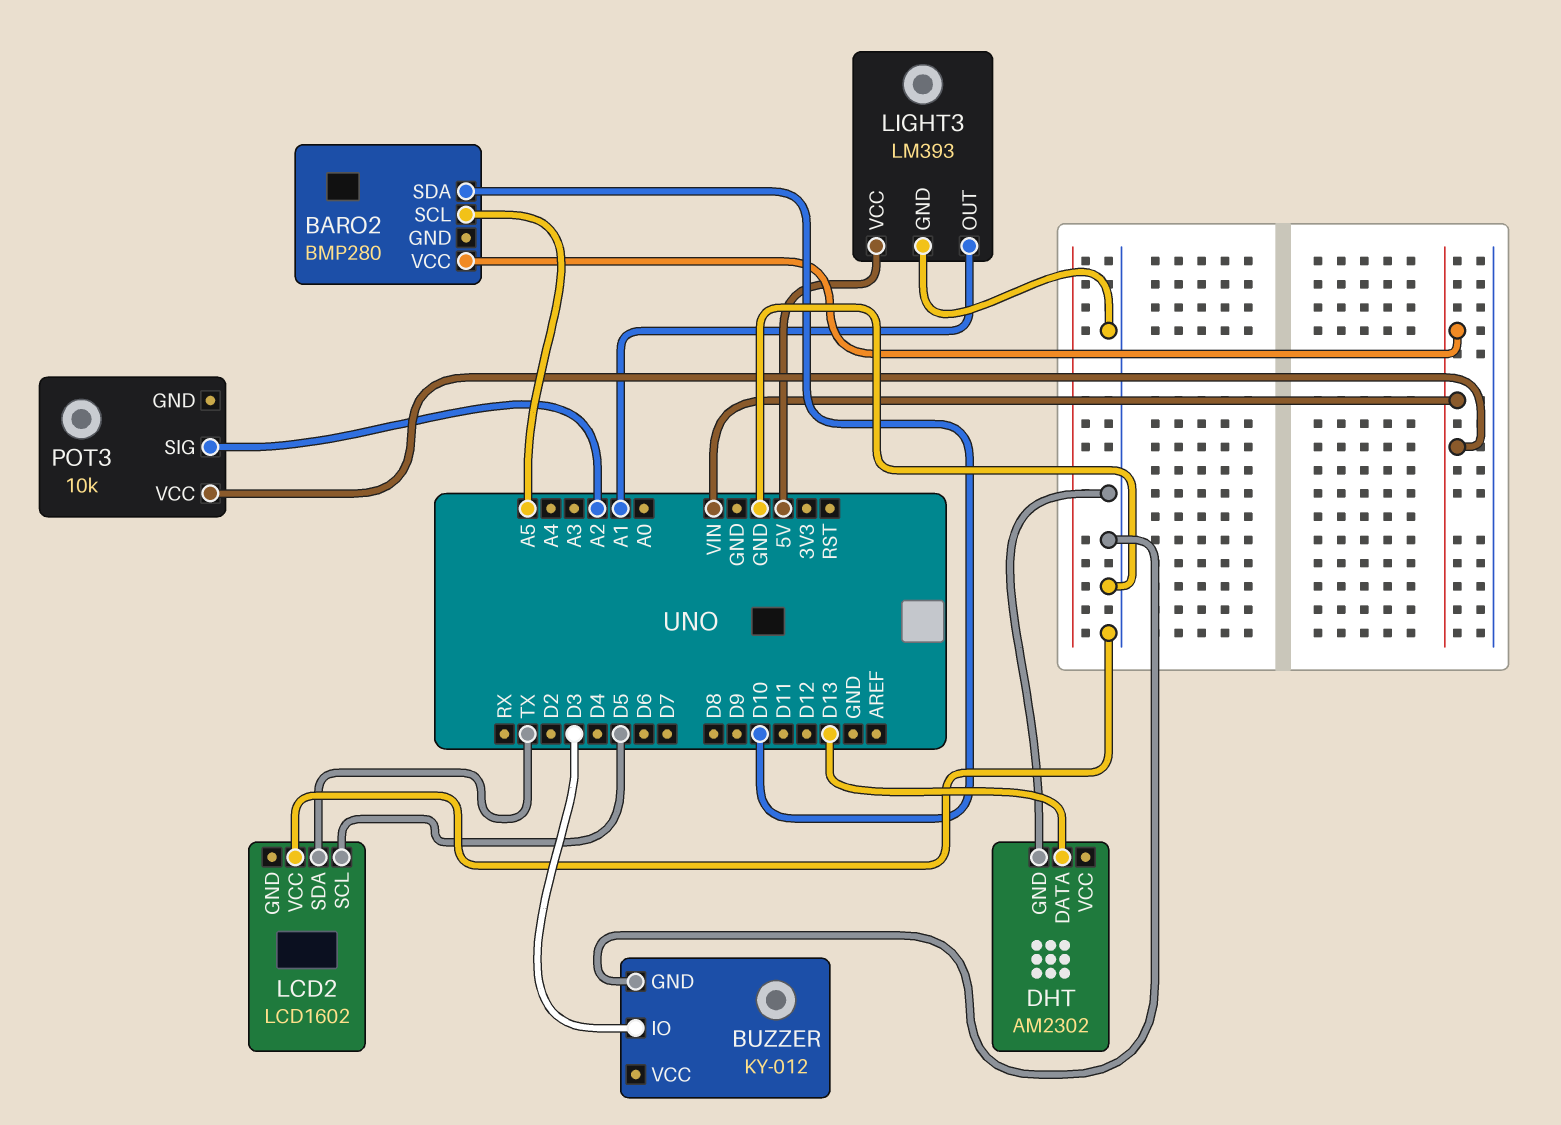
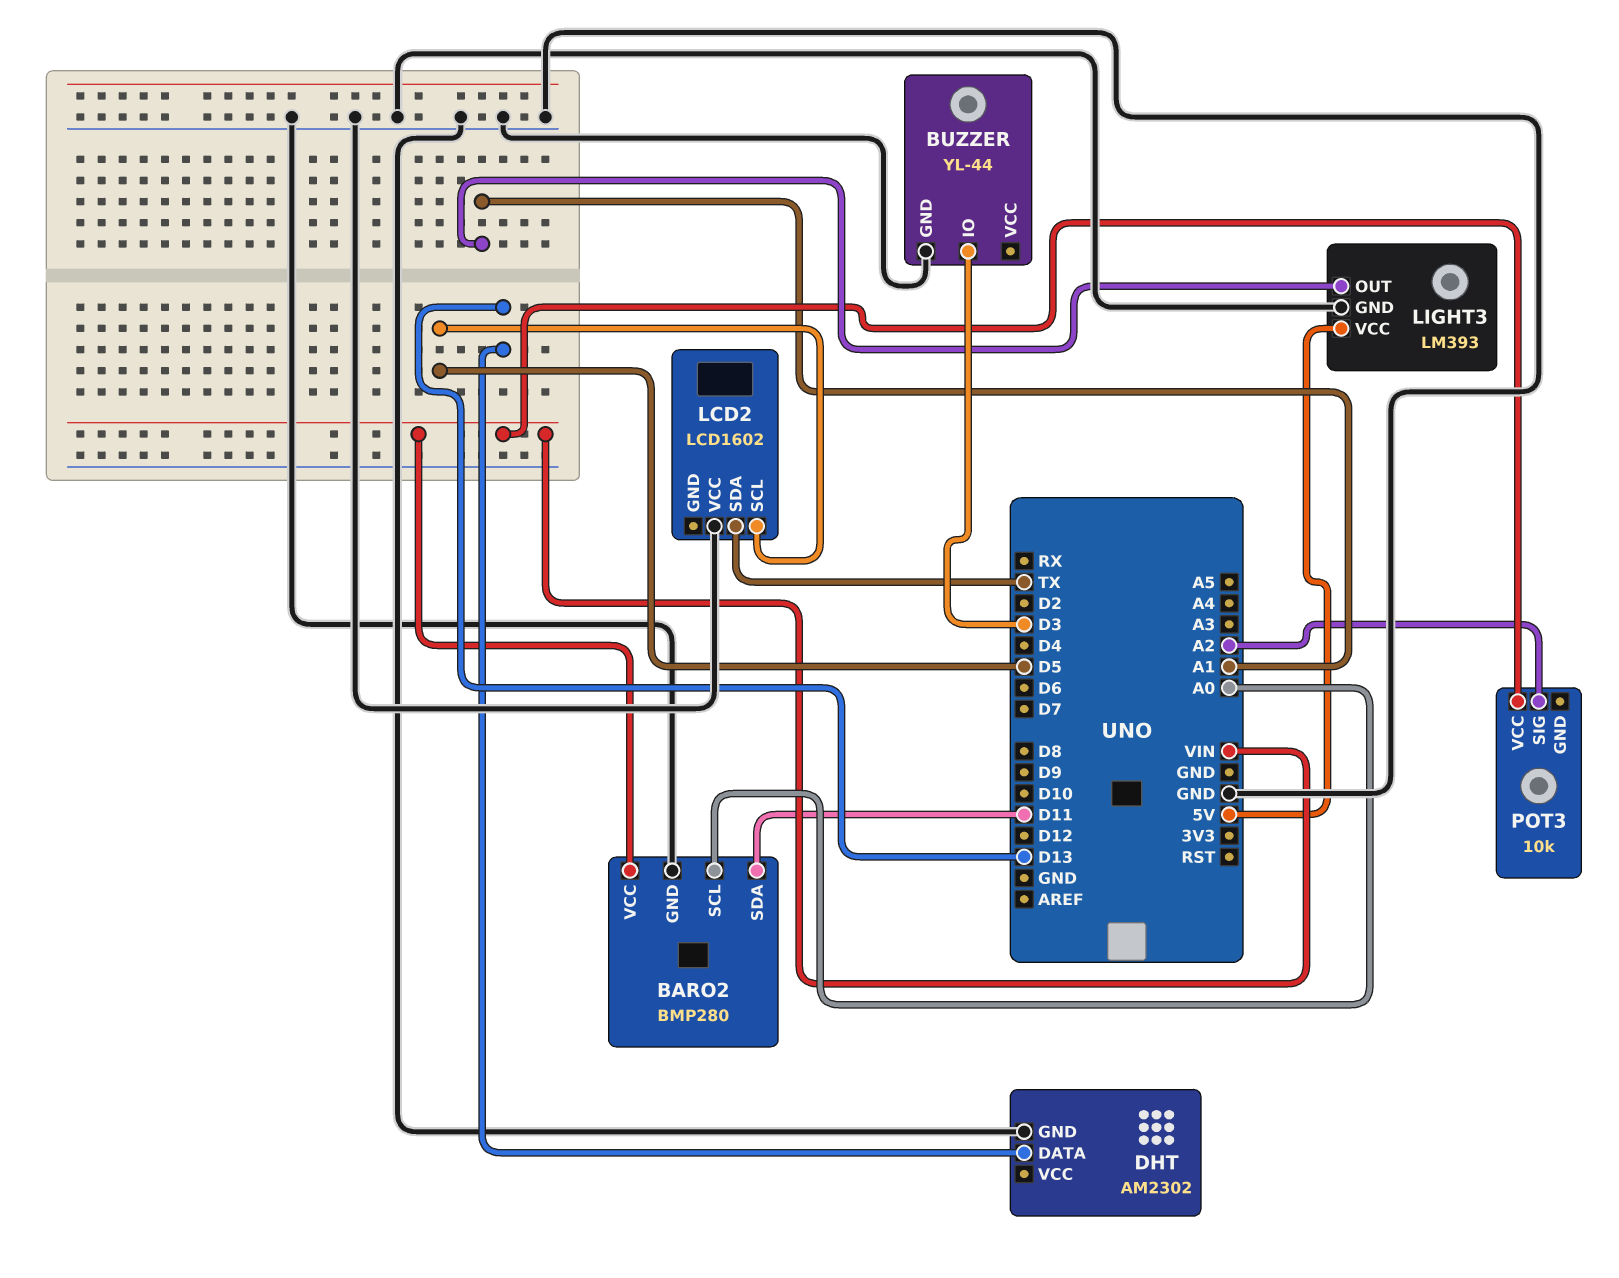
BARO2 pin GND: none -> GND
BARO2 pin SCL: A5 -> A0
BARO2 pin SDA: D10 -> D11
BUZZER: KY-012 -> YL-44

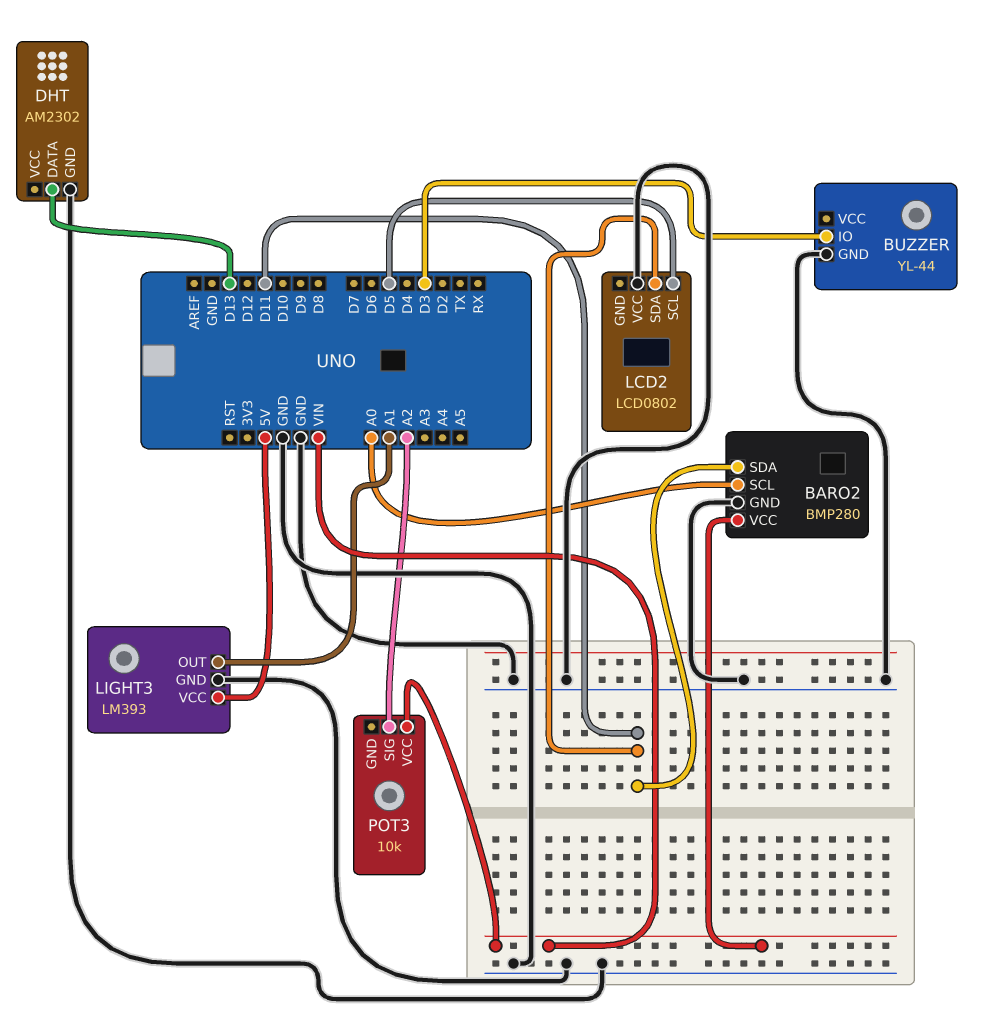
LCD2: LCD1602 -> LCD0802
LCD2 pin SDA: TX -> D11

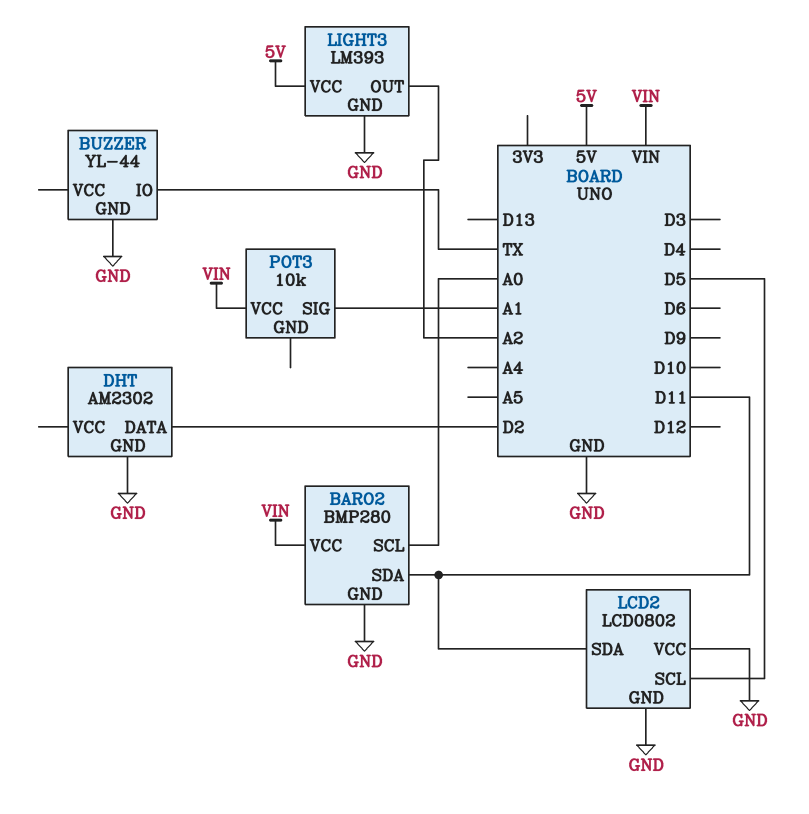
BUZZER pin IO: D3 -> TX
DHT pin DATA: D13 -> D2
LCD2 pin GND: none -> GND
LIGHT3 pin OUT: A1 -> A2
POT3 pin SIG: A2 -> A1

